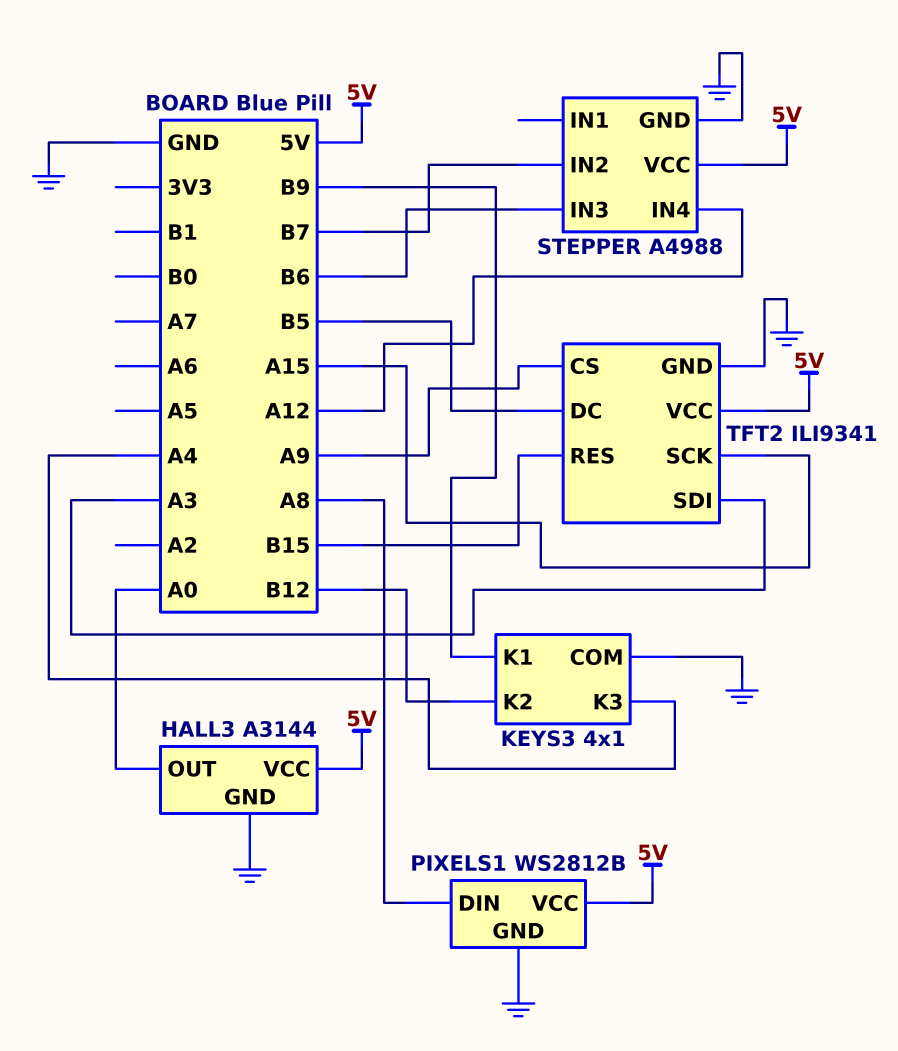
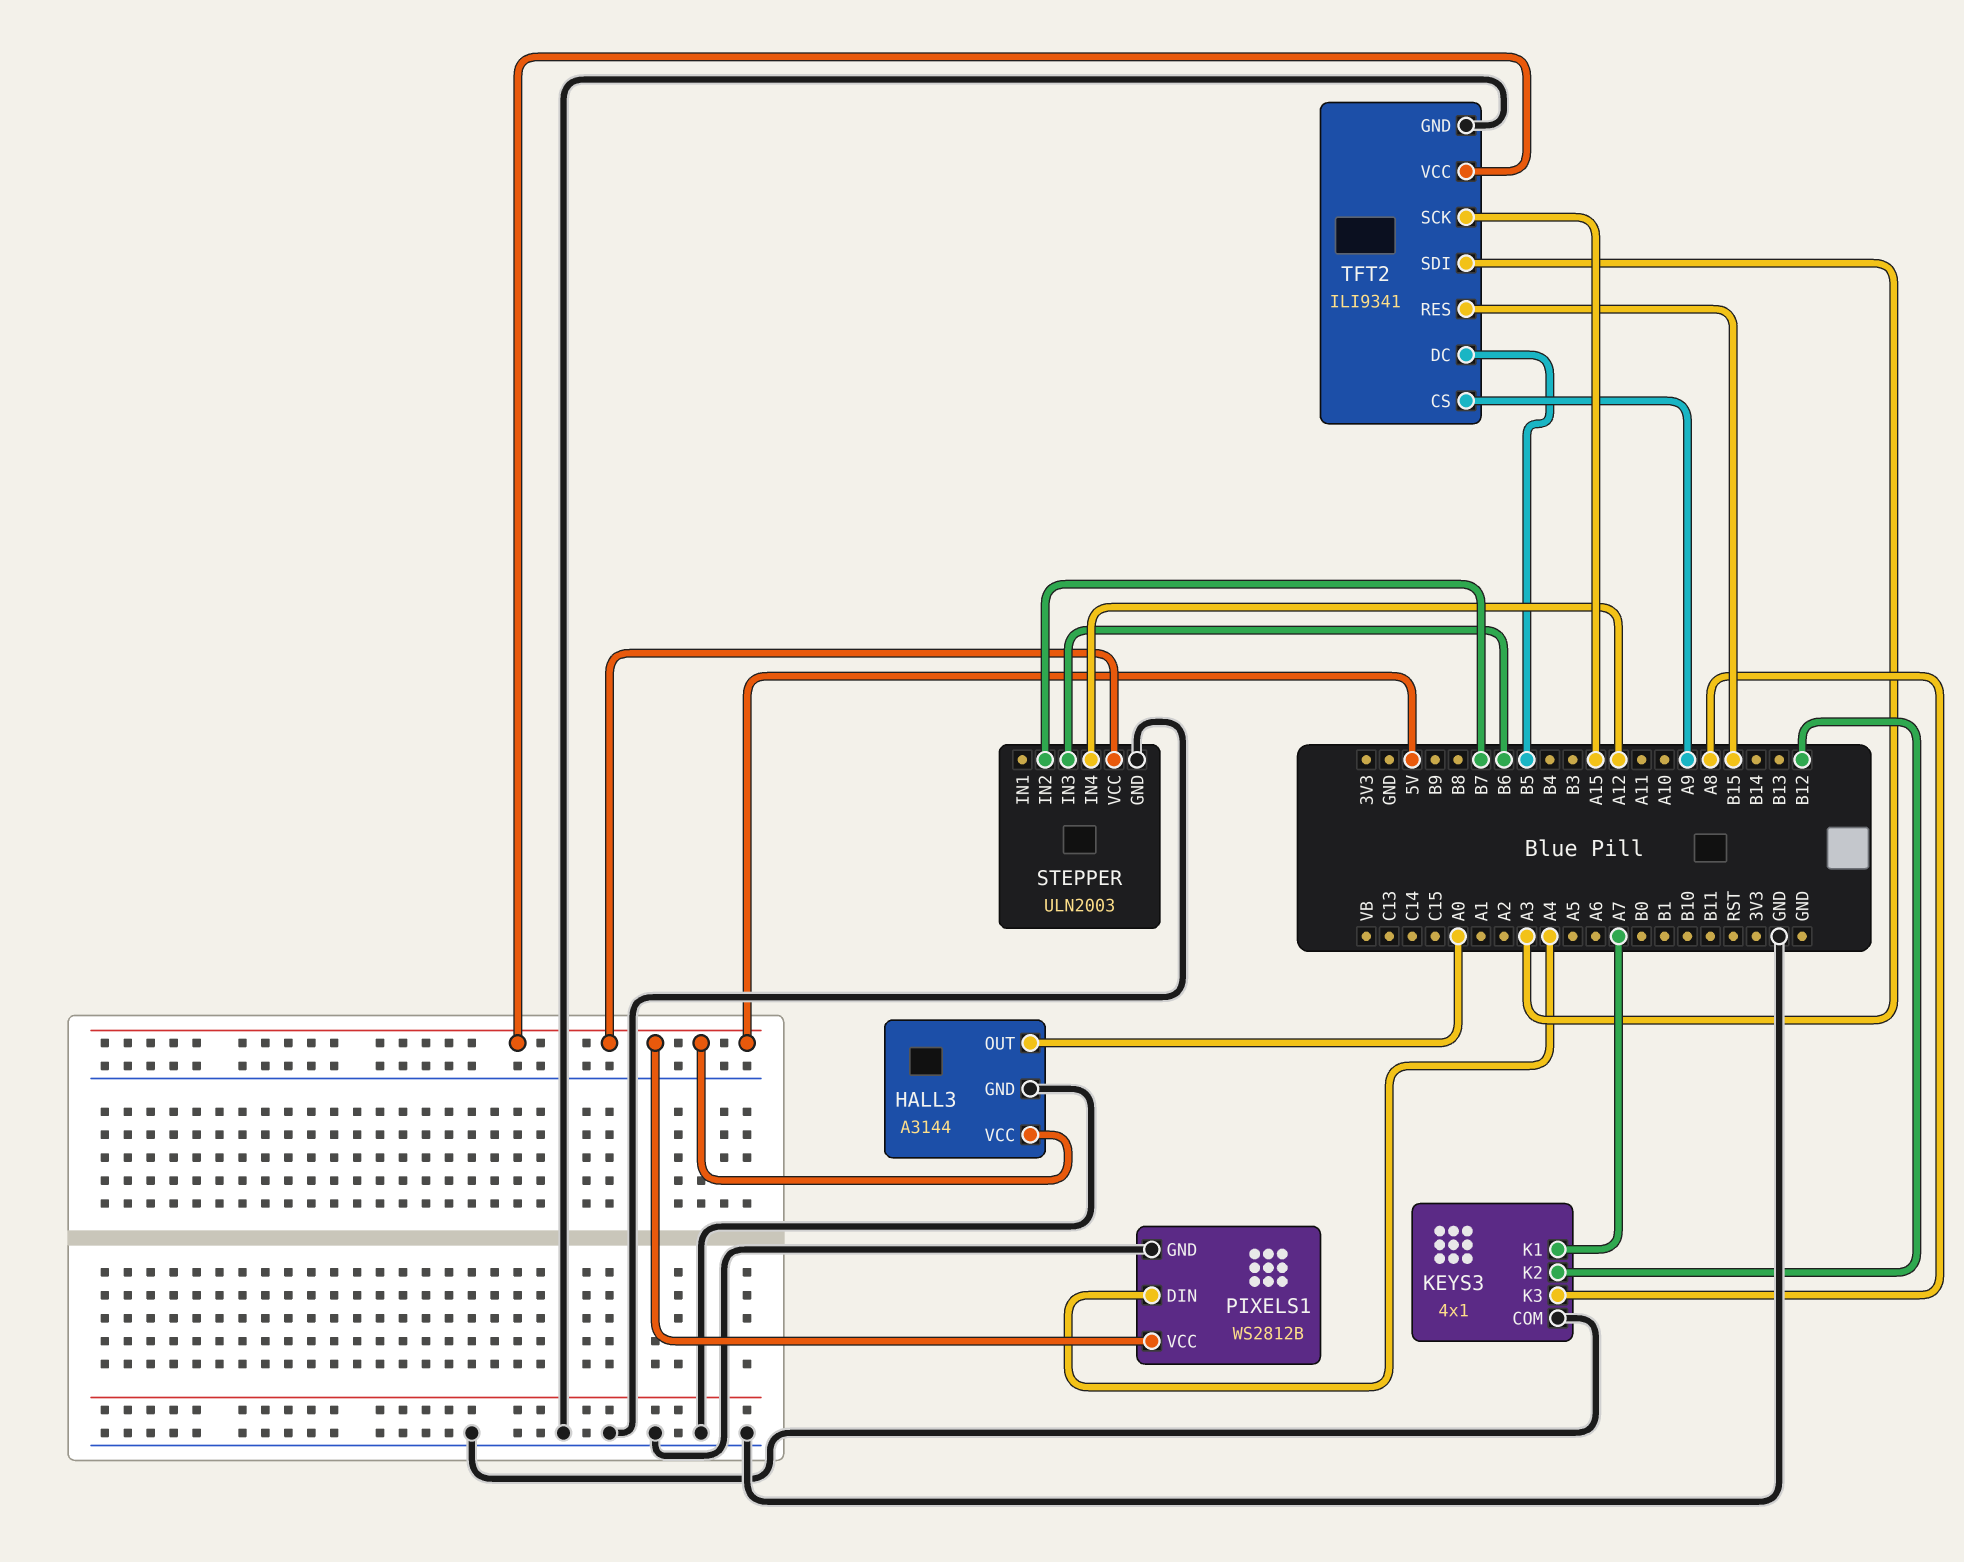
KEYS3 pin K1: B9 -> A7
KEYS3 pin K3: A4 -> A8
PIXELS1 pin DIN: A8 -> A4
STEPPER: A4988 -> ULN2003

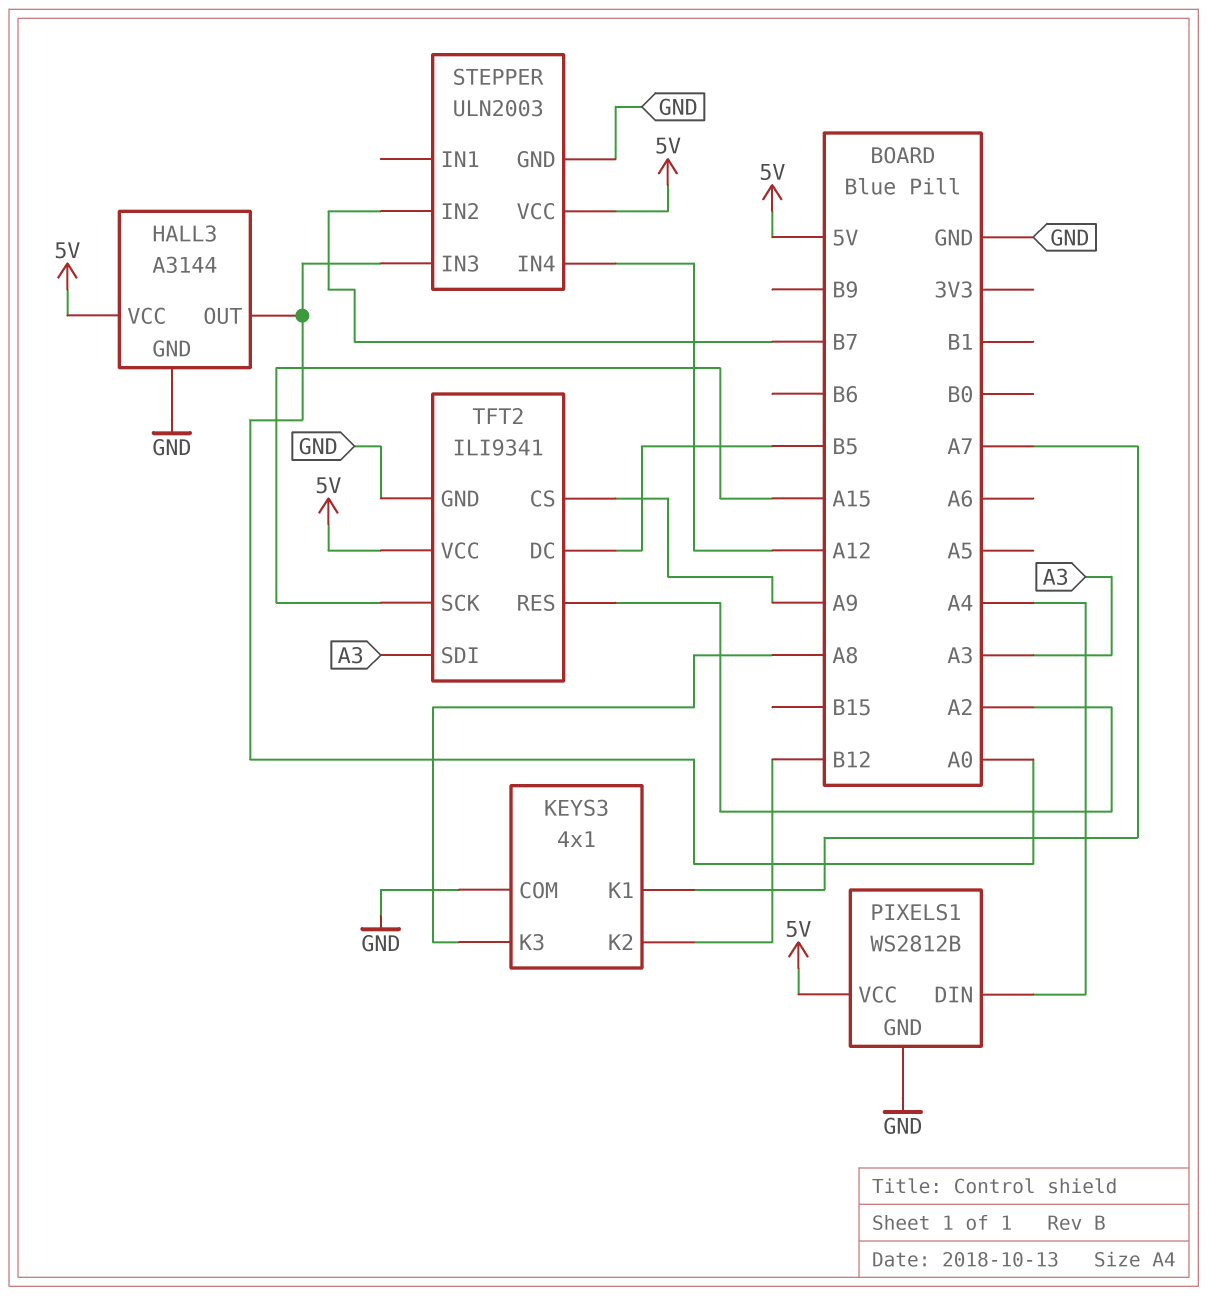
STEPPER pin IN3: B6 -> A0
TFT2 pin RES: B15 -> A2

